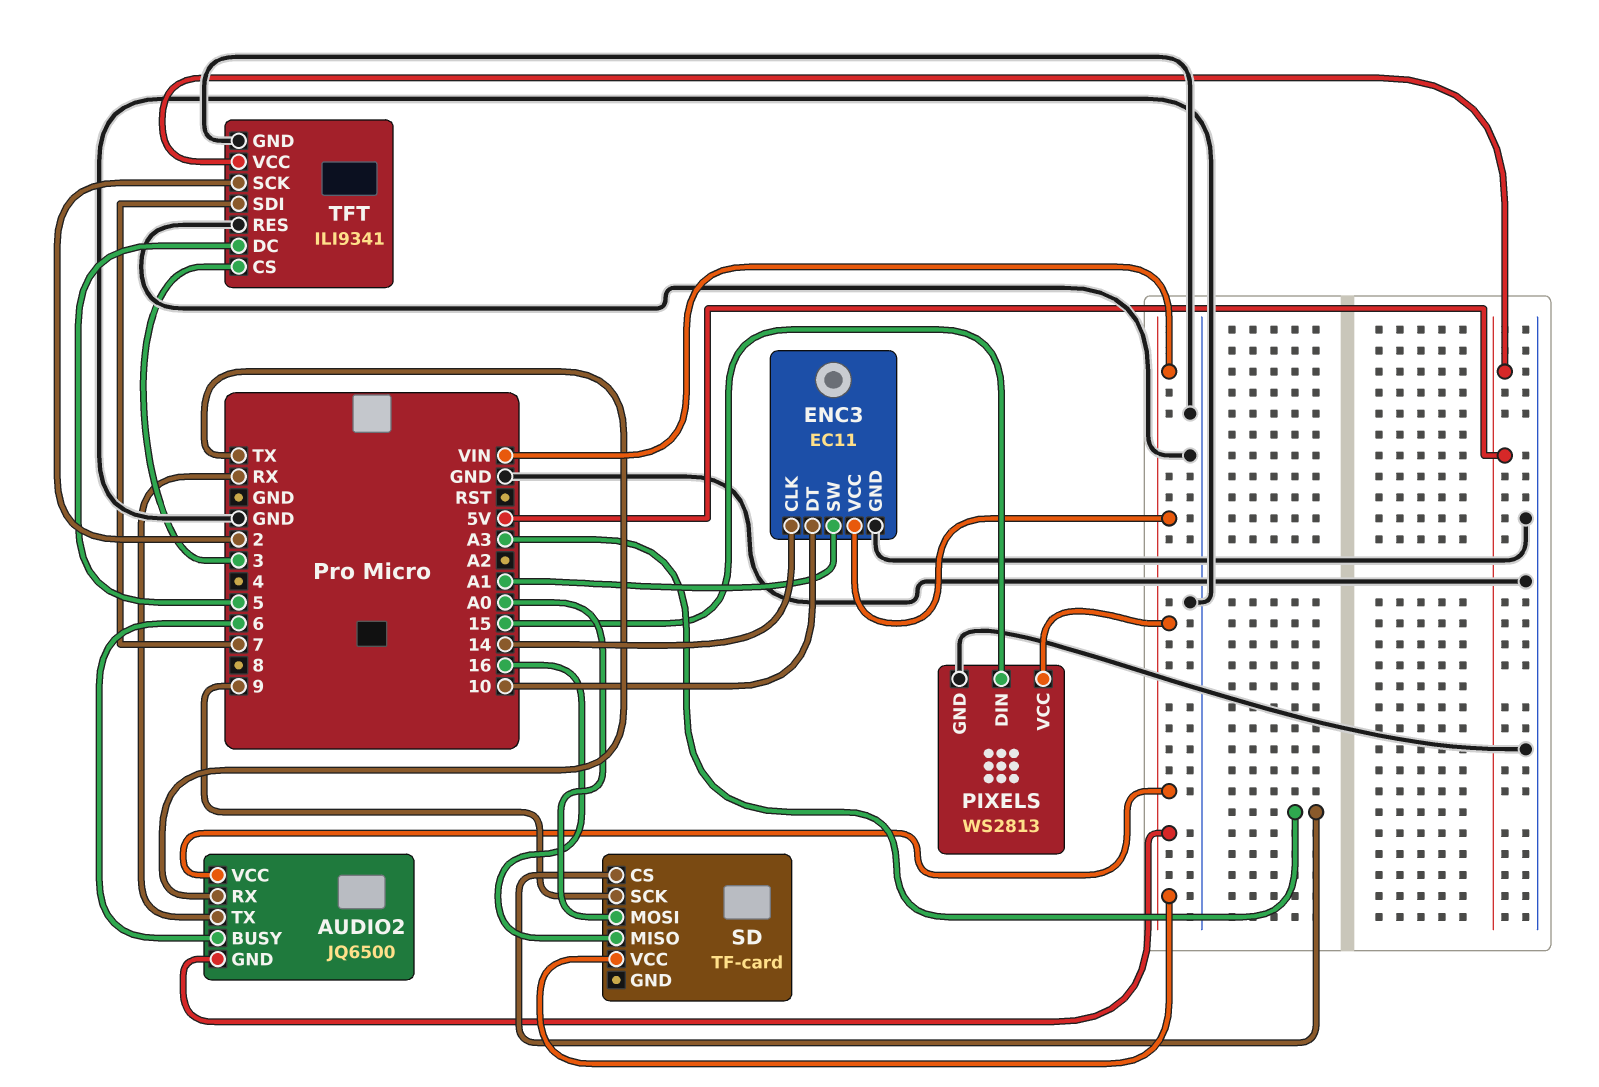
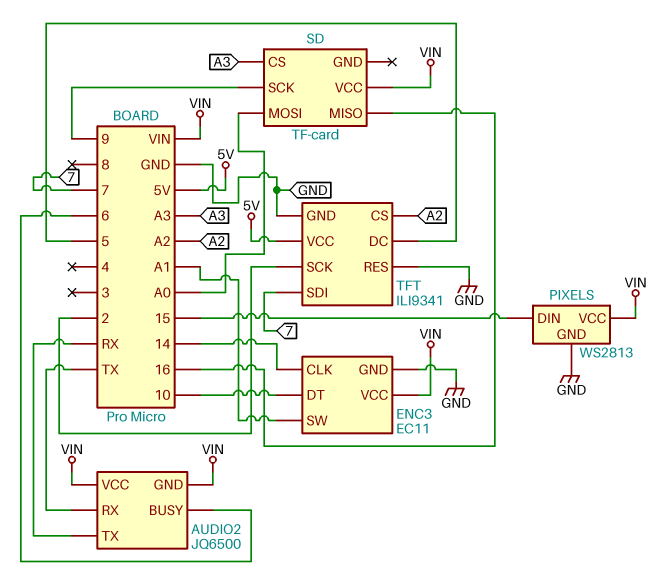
TFT pin CS: 3 -> A2

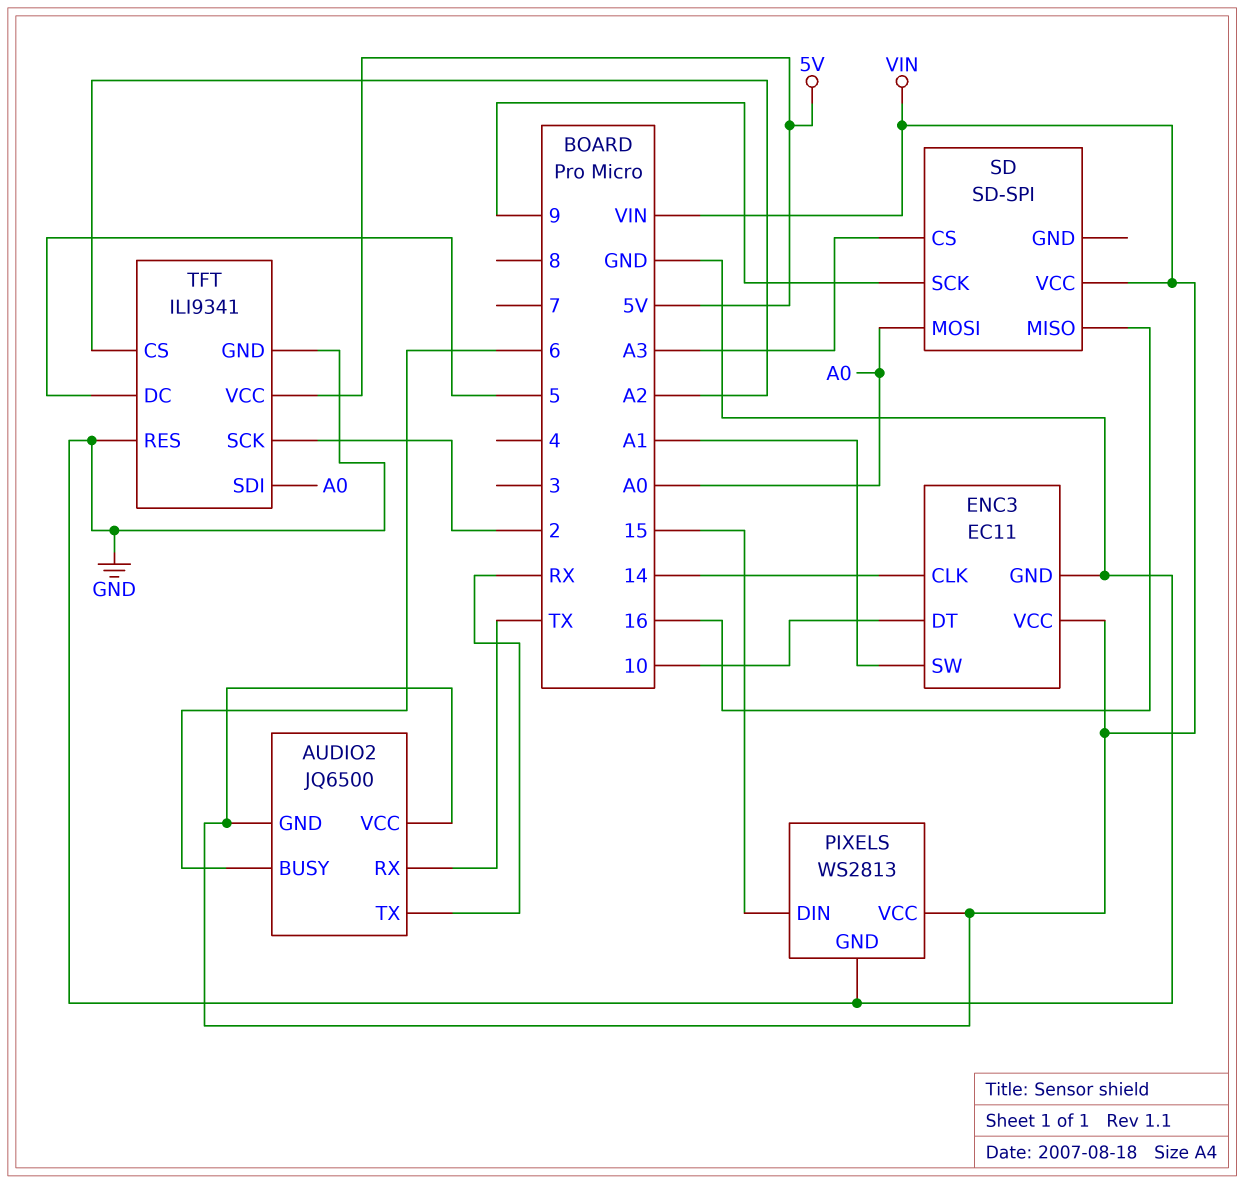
SD: TF-card -> SD-SPI
TFT pin SDI: 7 -> A0

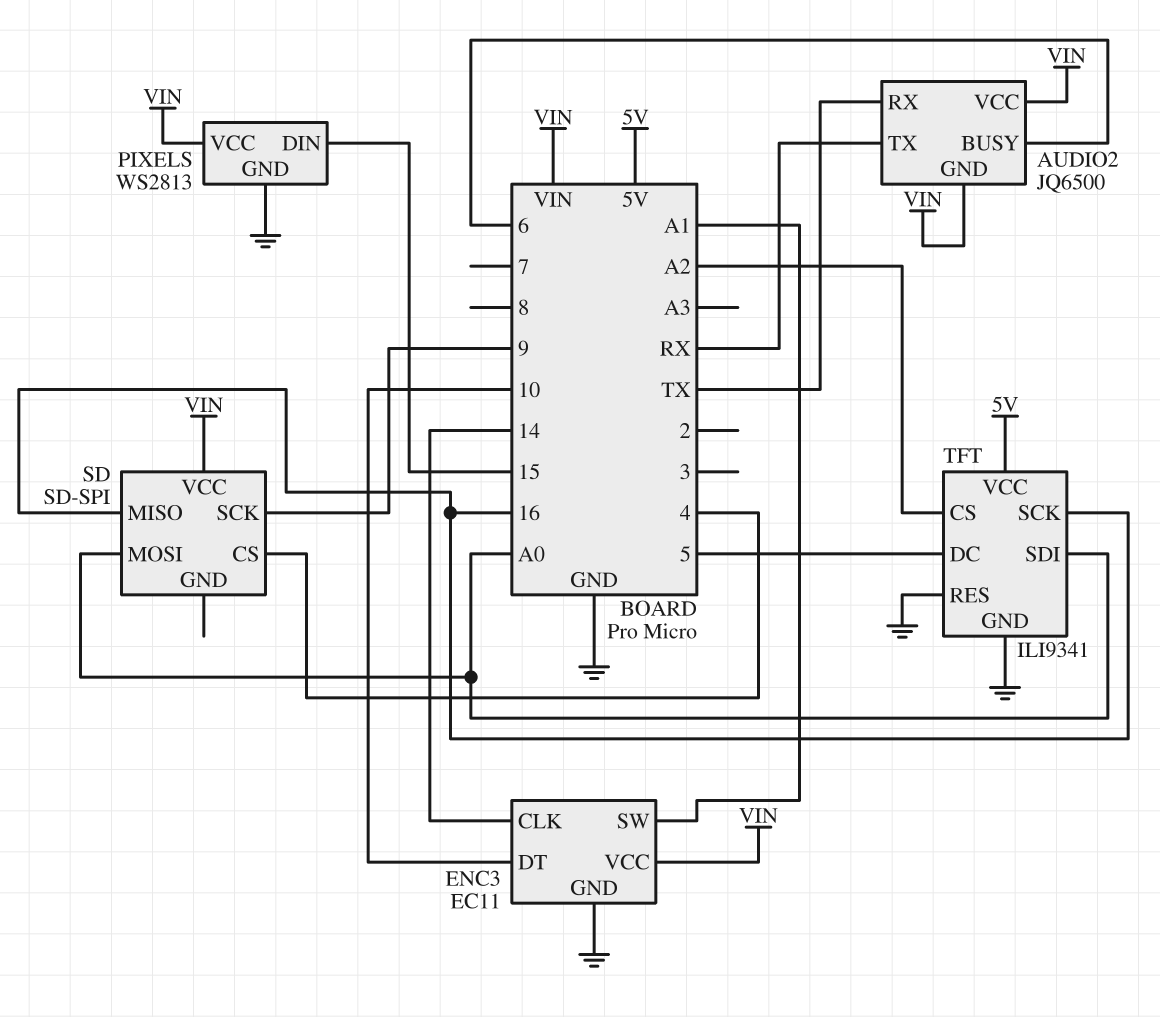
SD pin CS: A3 -> 4
TFT pin SCK: 2 -> 16

